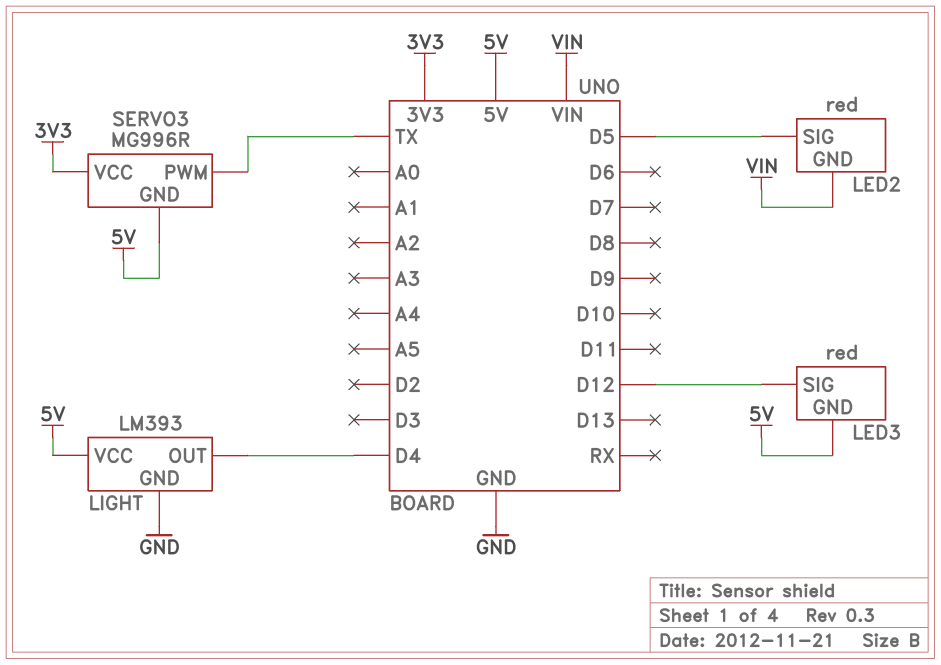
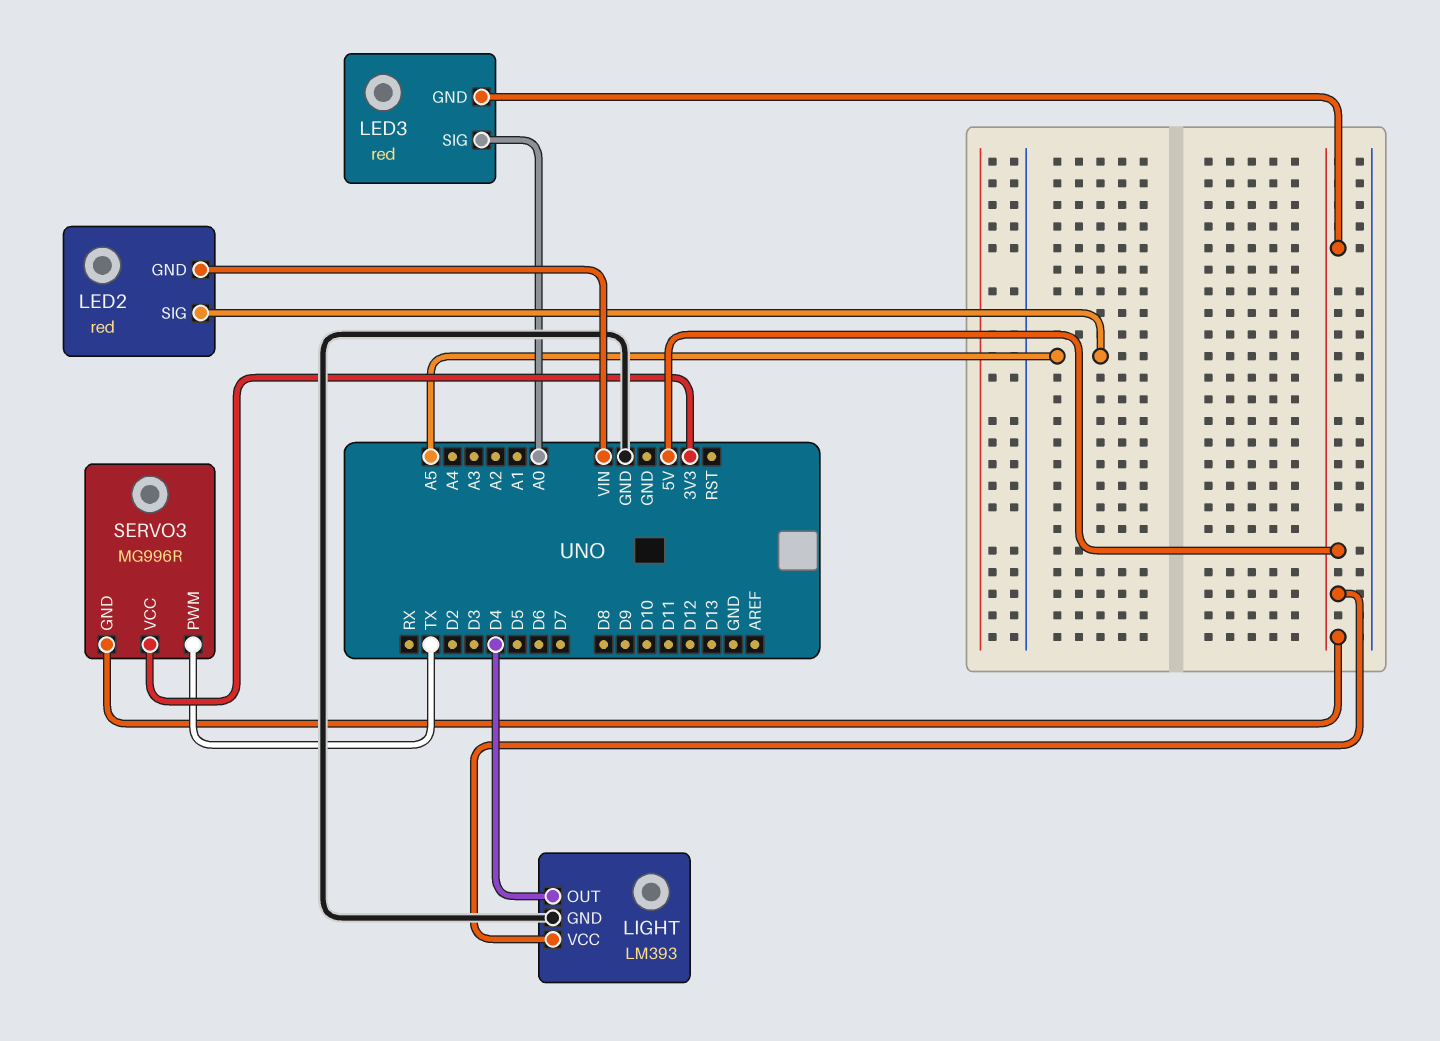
LED2 pin SIG: D5 -> A5
LED3 pin SIG: D12 -> A0

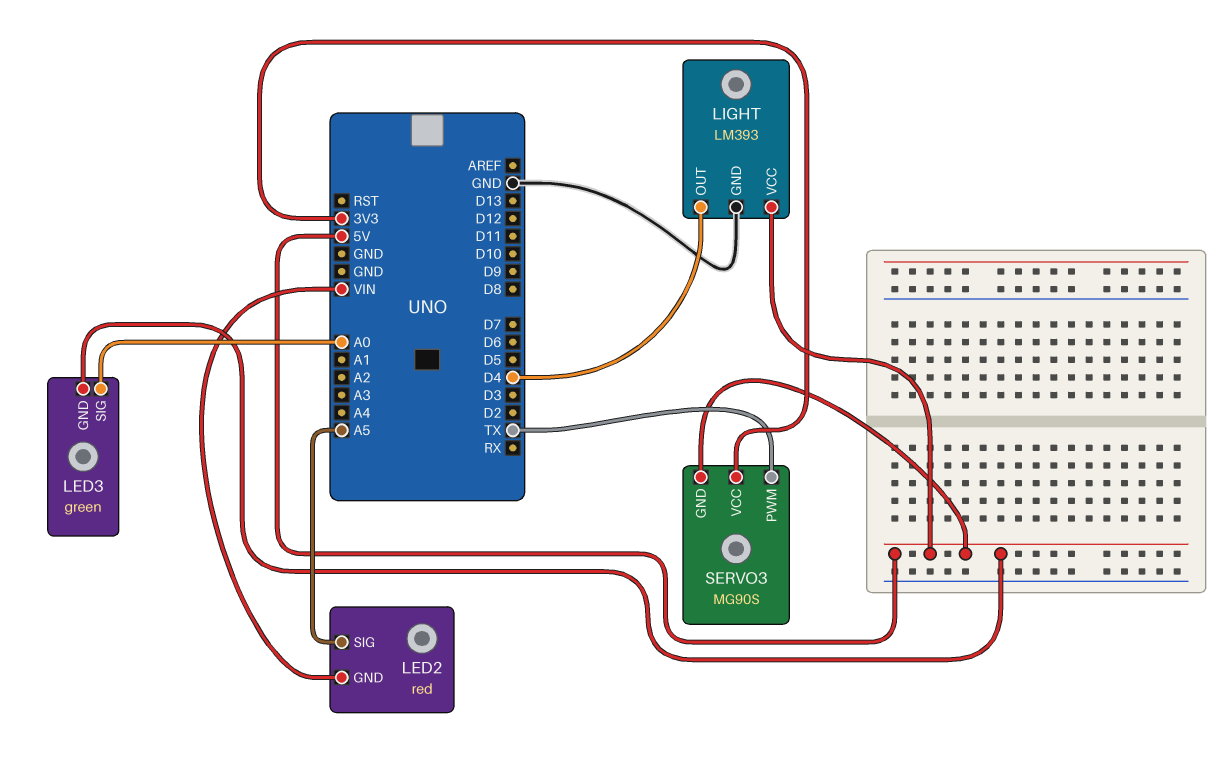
LED3: red -> green
SERVO3: MG996R -> MG90S

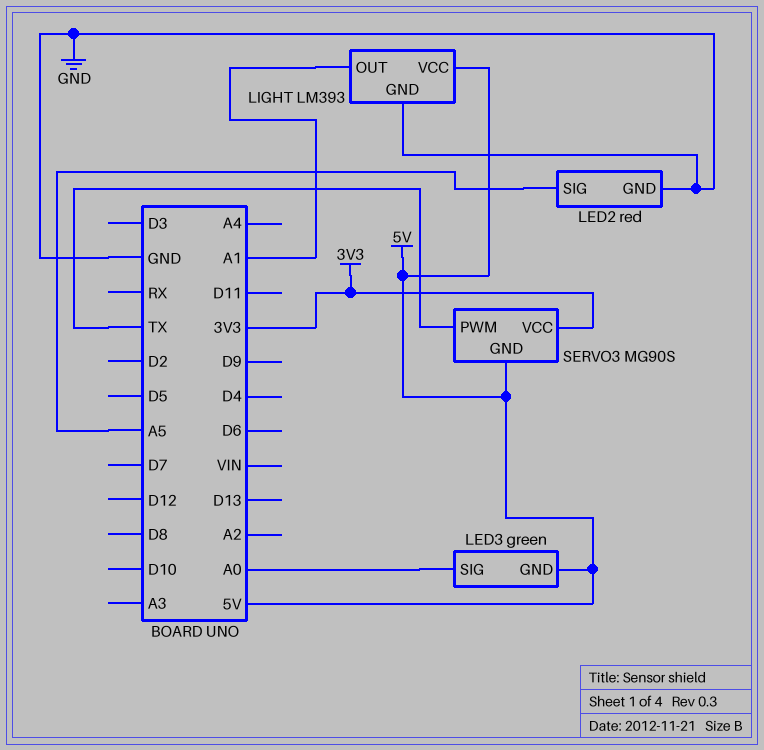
LED2 pin GND: VIN -> GND
LIGHT pin OUT: D4 -> A1

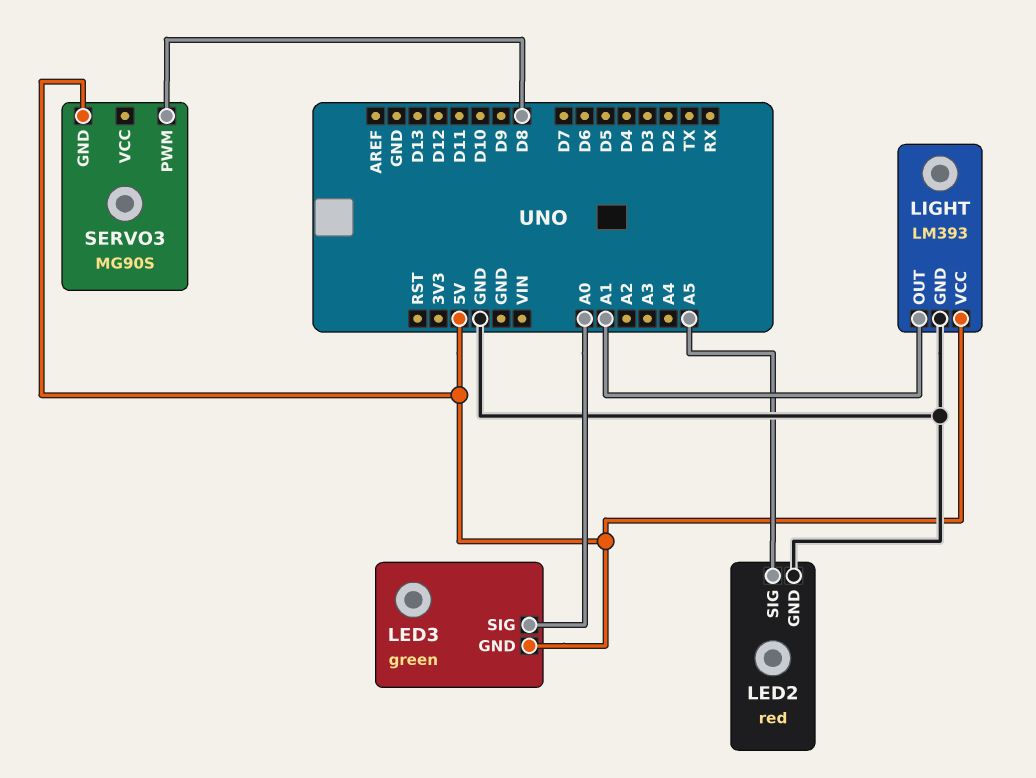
SERVO3 pin PWM: TX -> D8
SERVO3 pin VCC: 3V3 -> none

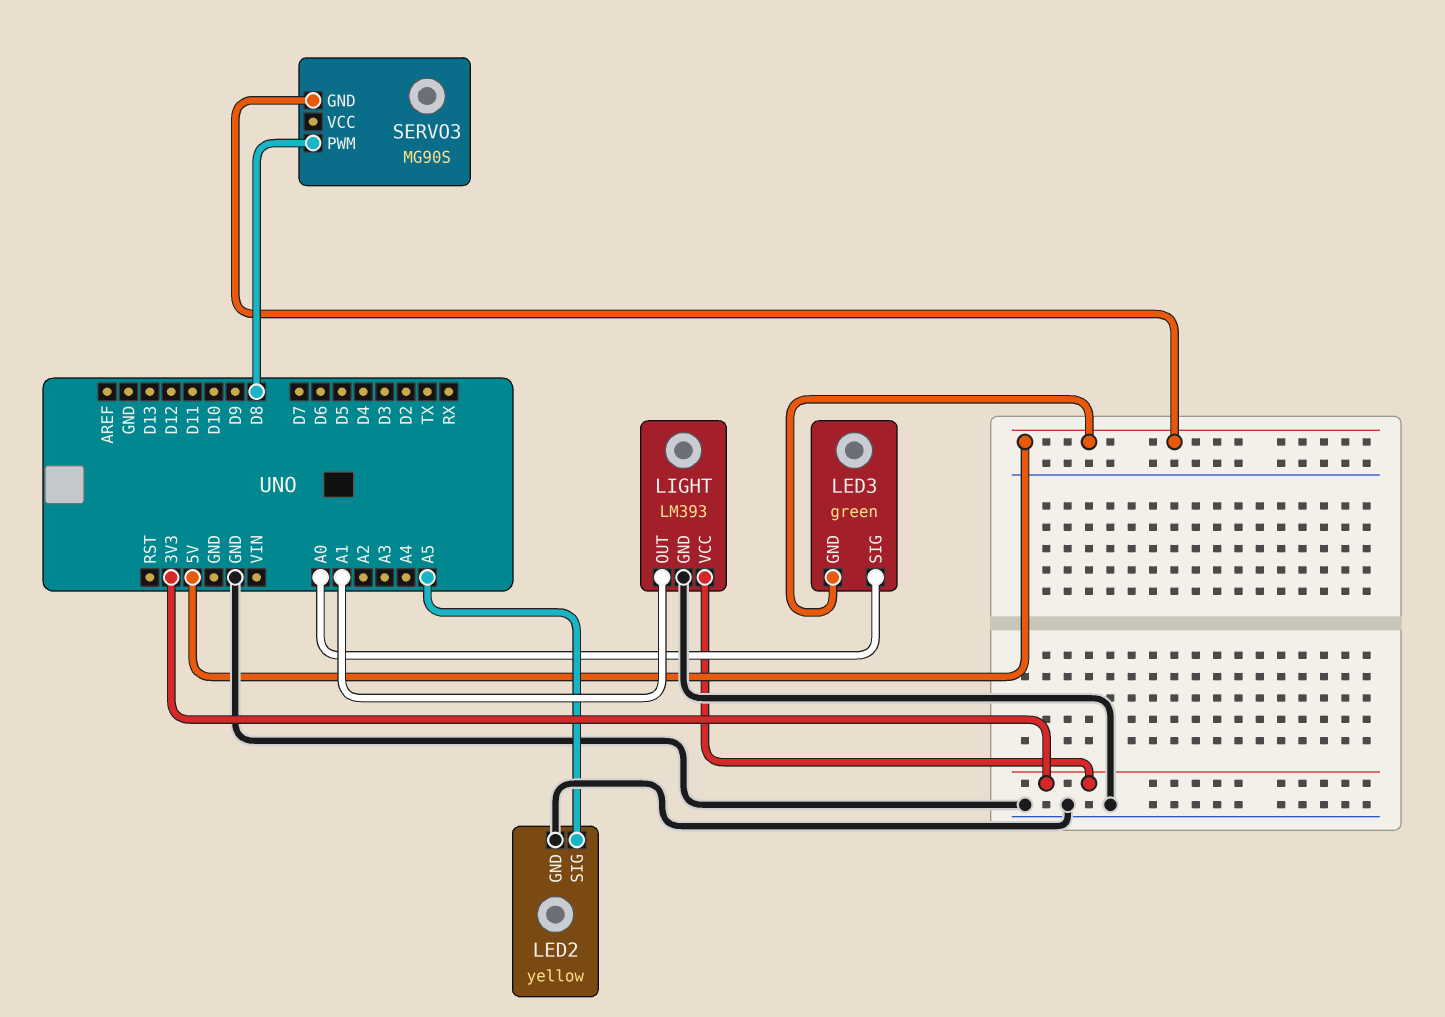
LED2: red -> yellow
LIGHT pin VCC: 5V -> 3V3

